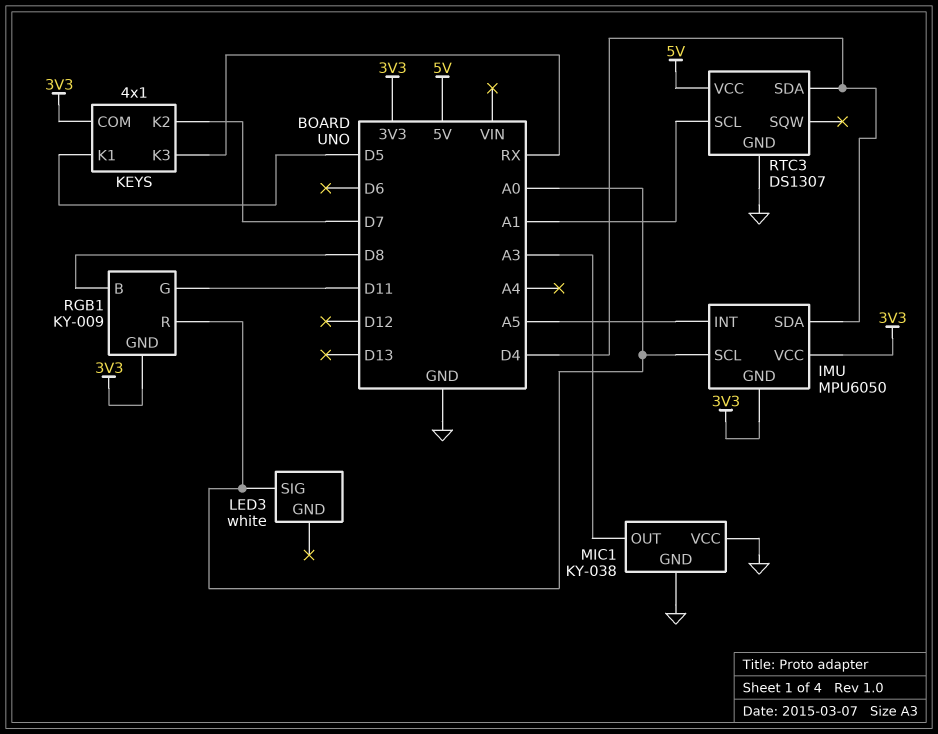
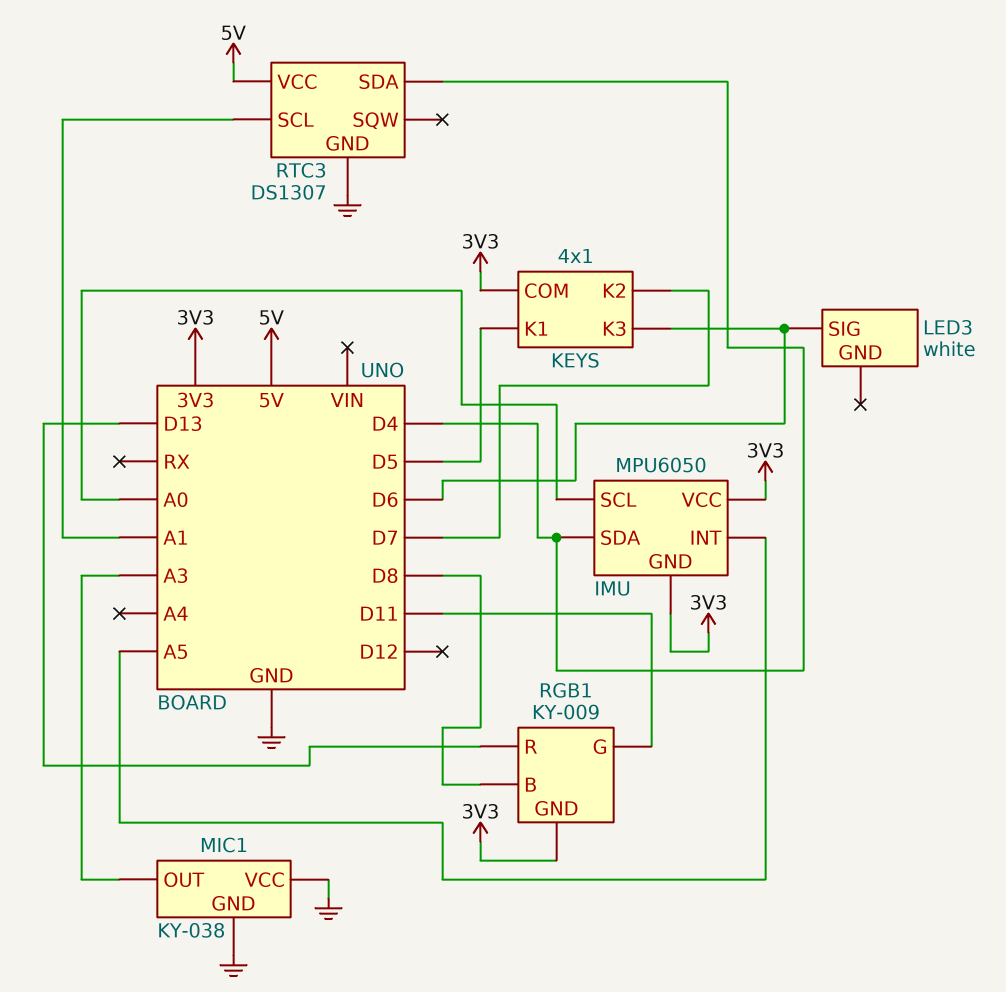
KEYS pin K3: RX -> D6
LED3 pin SIG: A0 -> D6
RGB1 pin R: A0 -> D13

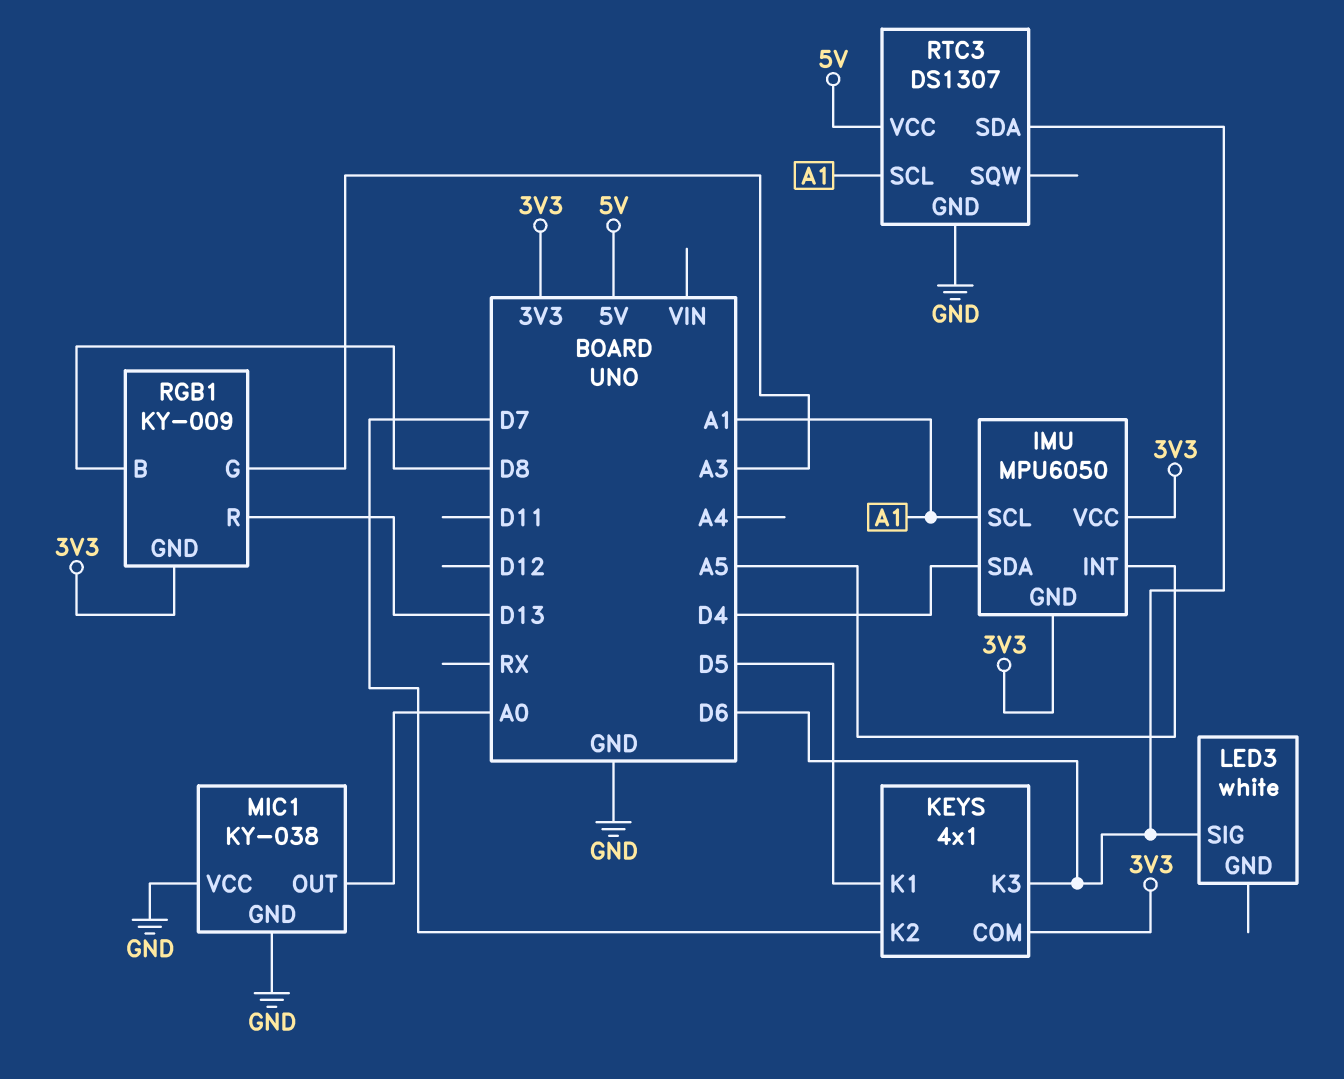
IMU pin SCL: A0 -> A1
MIC1 pin OUT: A3 -> A0
RGB1 pin G: D11 -> A3
RTC3 pin SDA: D4 -> D6

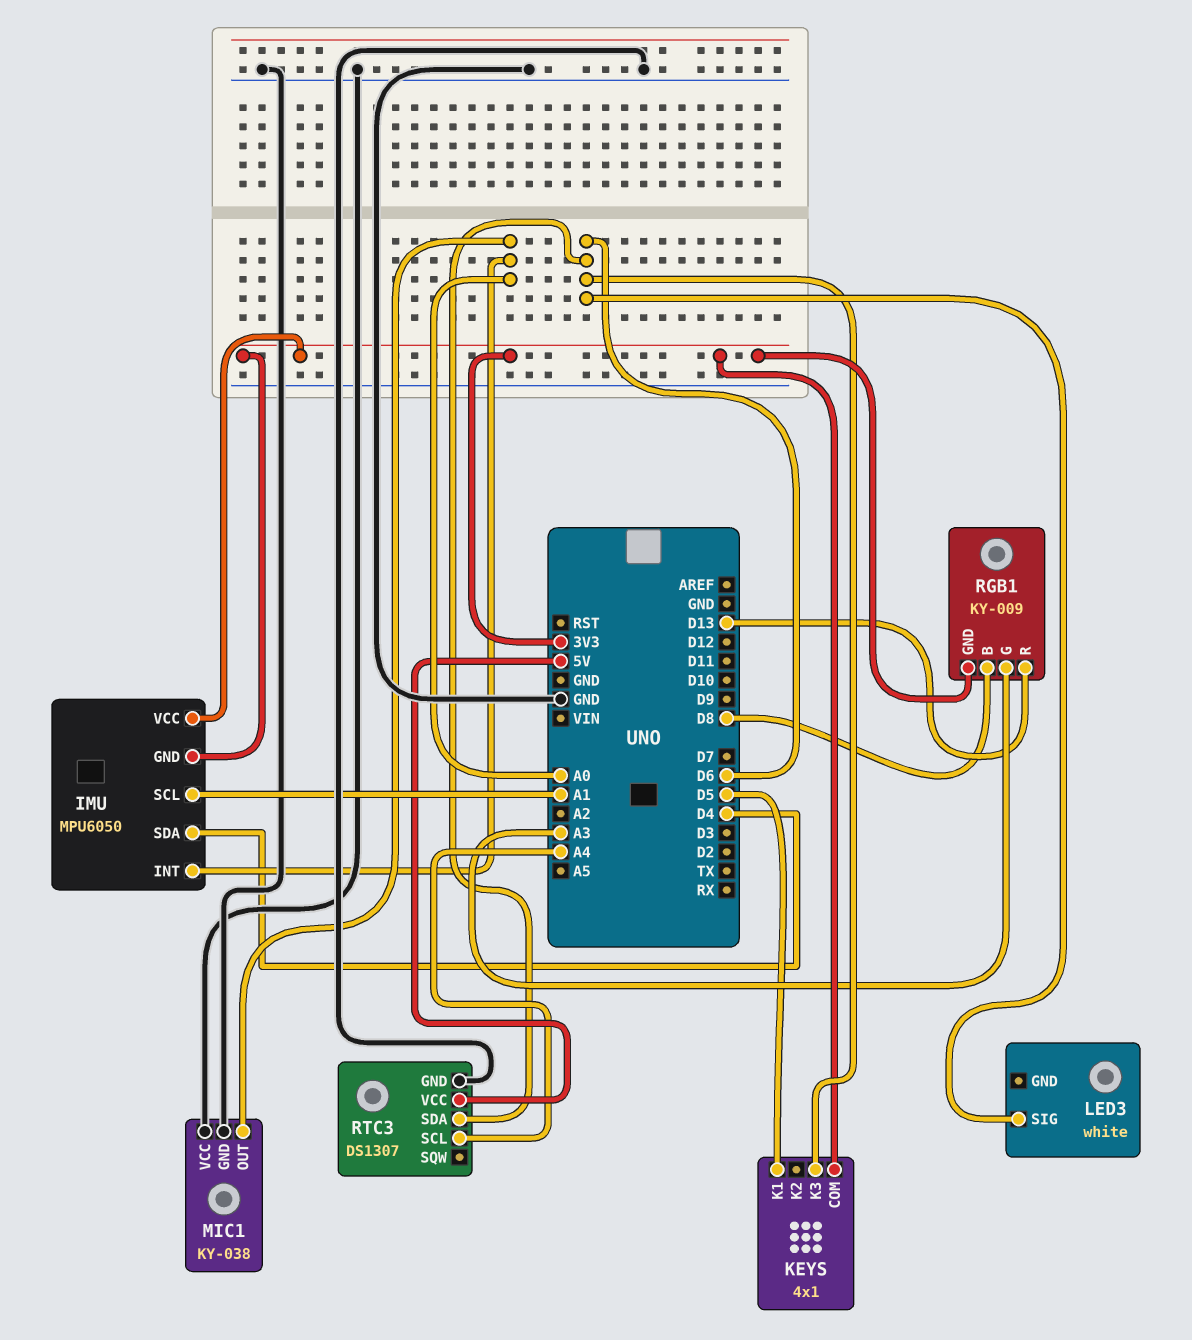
IMU pin INT: A5 -> A0
KEYS pin K2: D7 -> none
RTC3 pin SCL: A1 -> A4

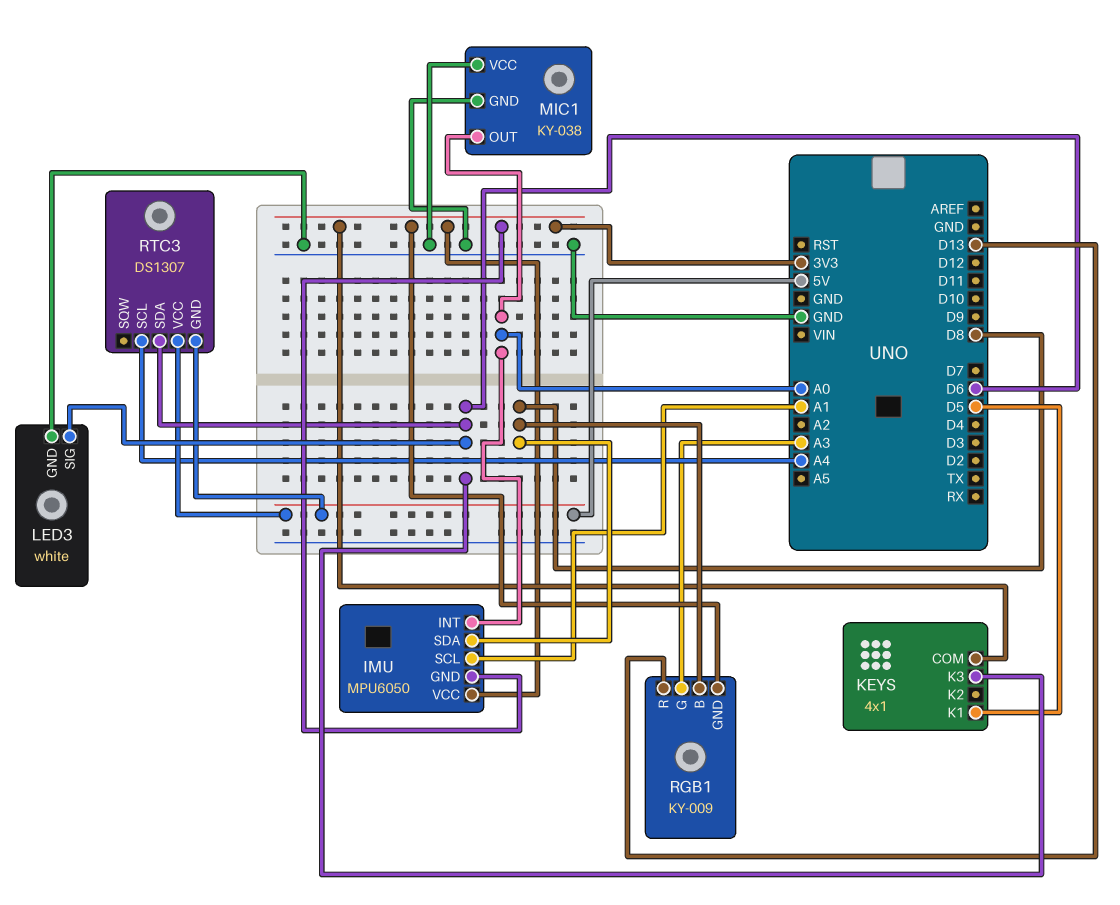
IMU pin SDA: D4 -> D8
LED3 pin GND: none -> GND
RTC3 pin GND: GND -> 5V

